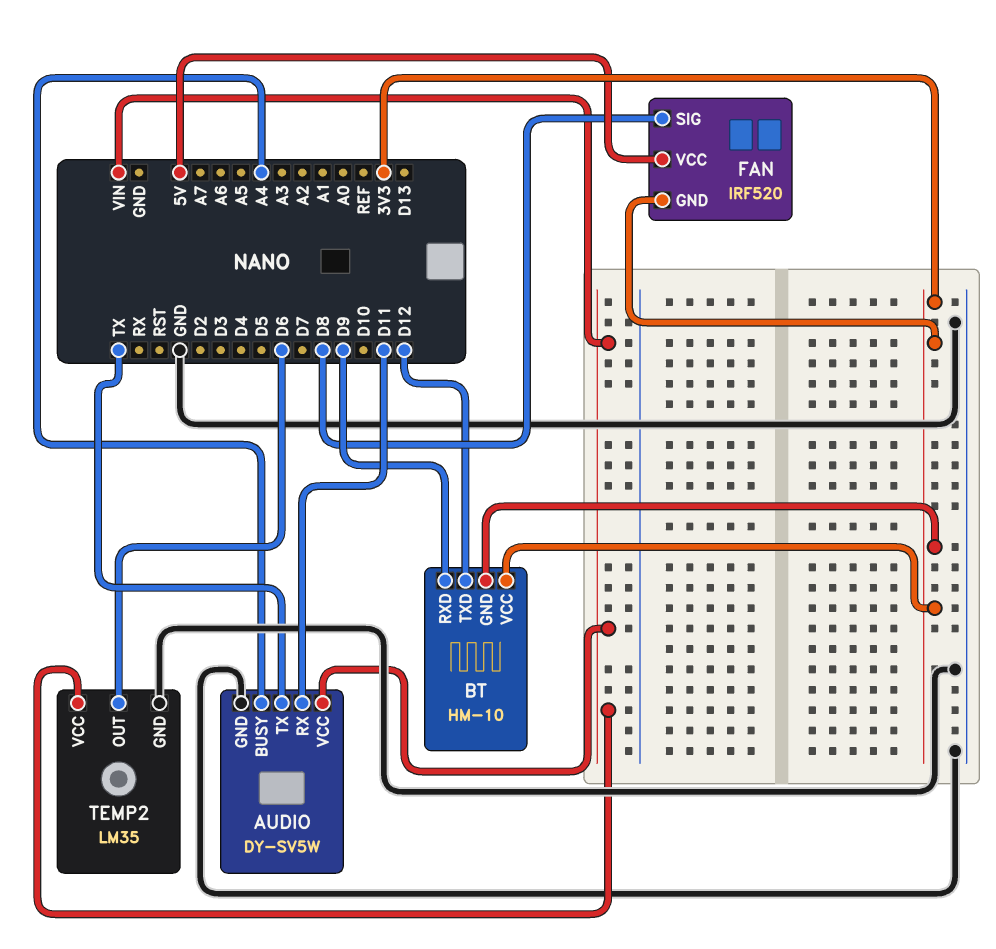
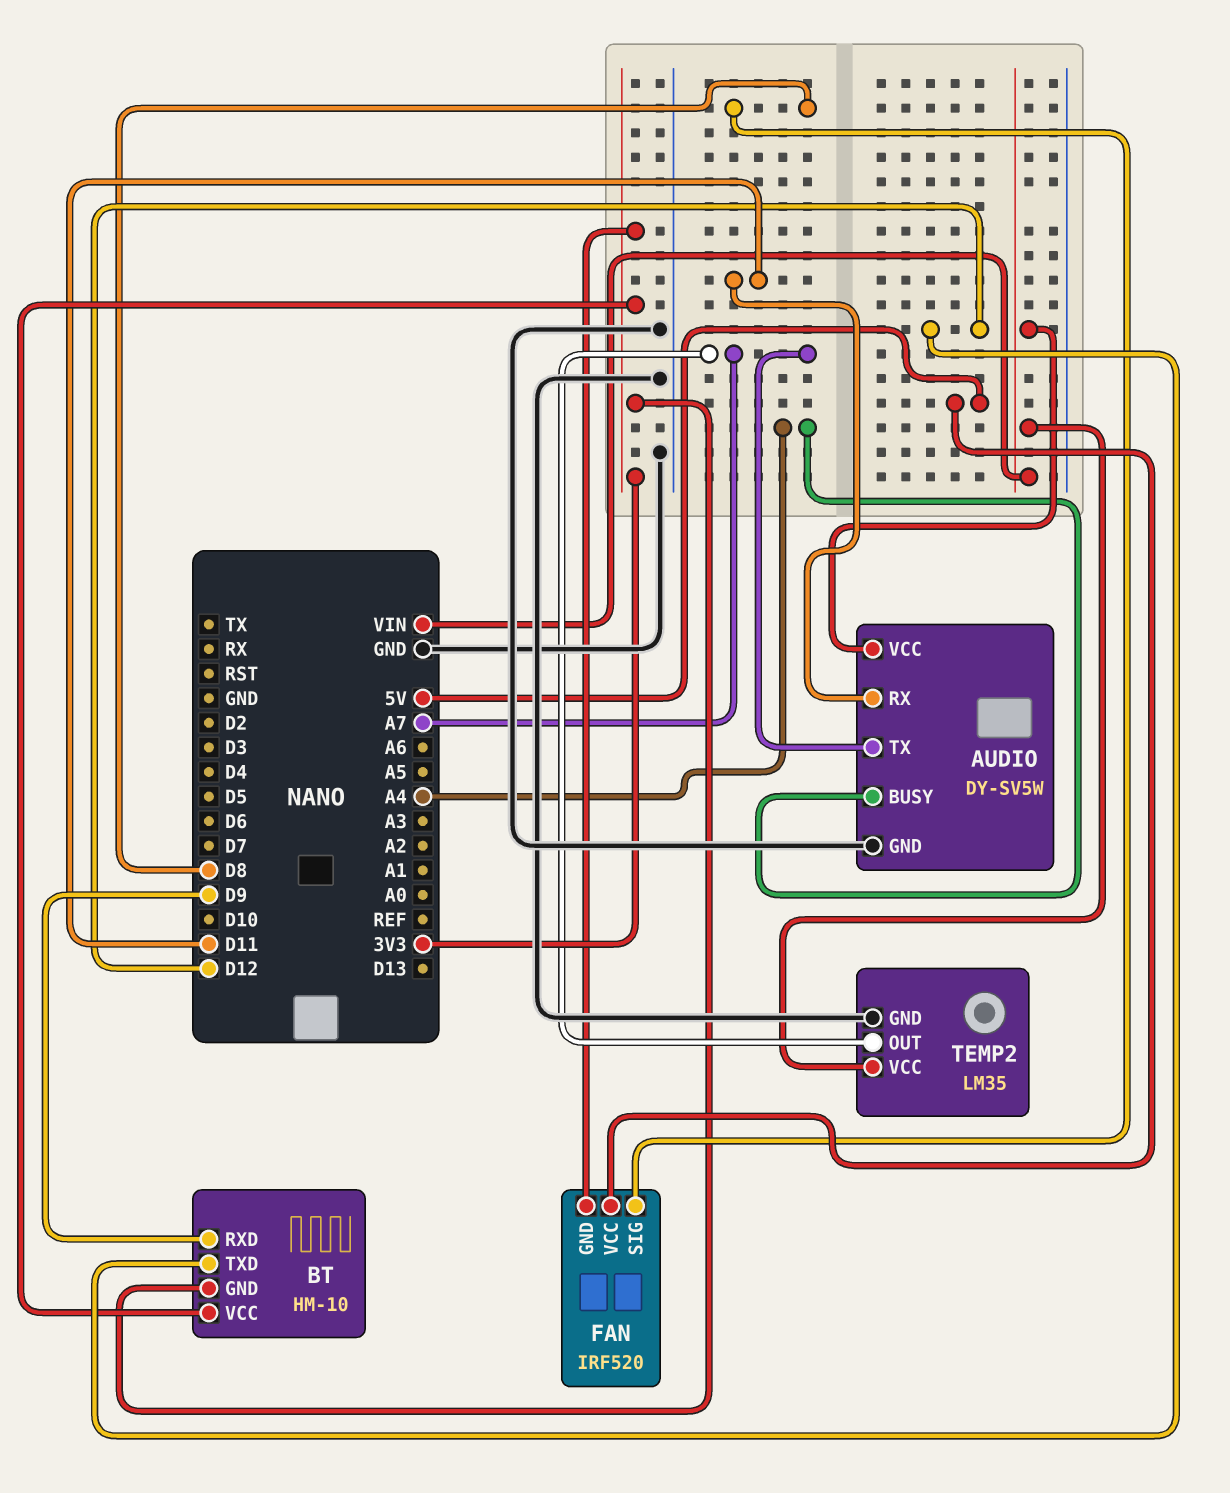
AUDIO pin TX: TX -> A7
TEMP2 pin OUT: D6 -> A7

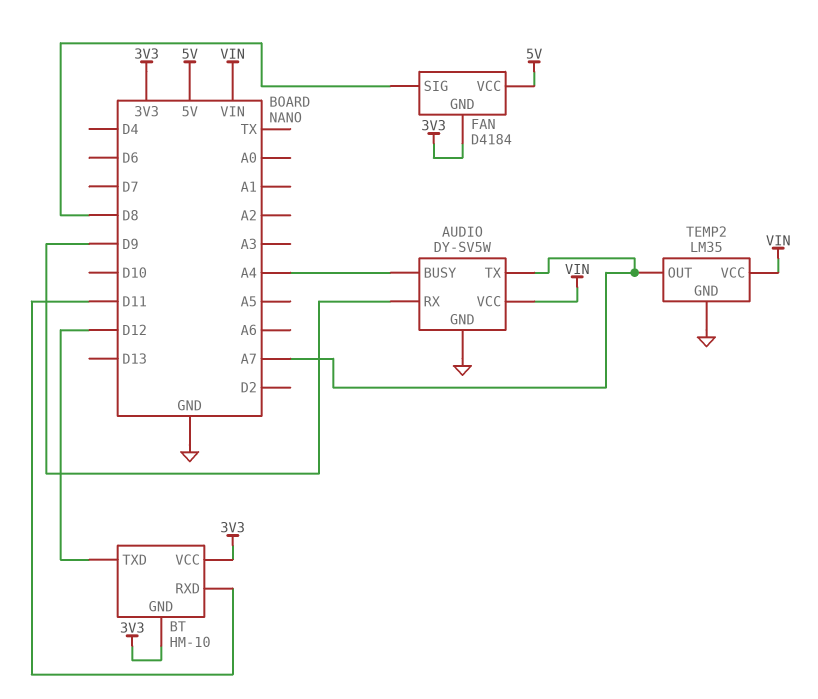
AUDIO pin RX: D11 -> D9
BT pin RXD: D9 -> D11
FAN: IRF520 -> D4184

